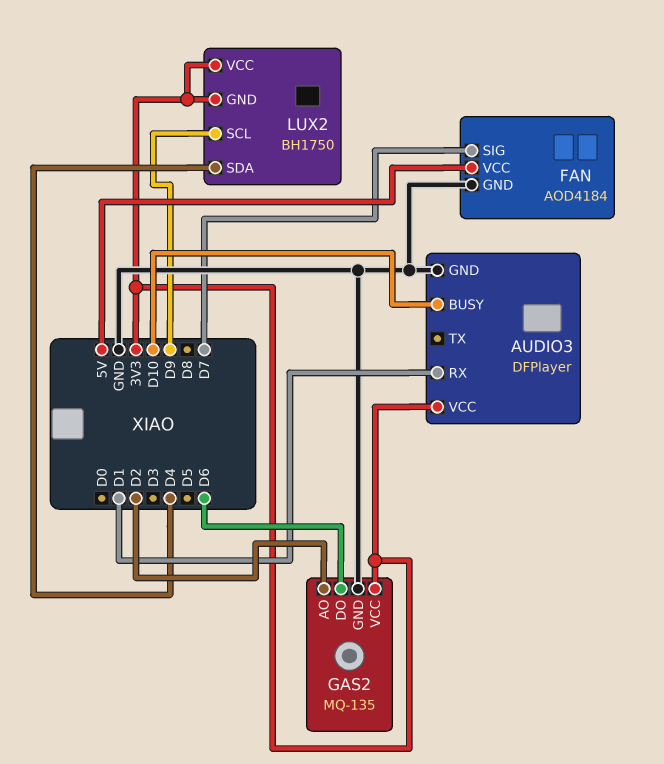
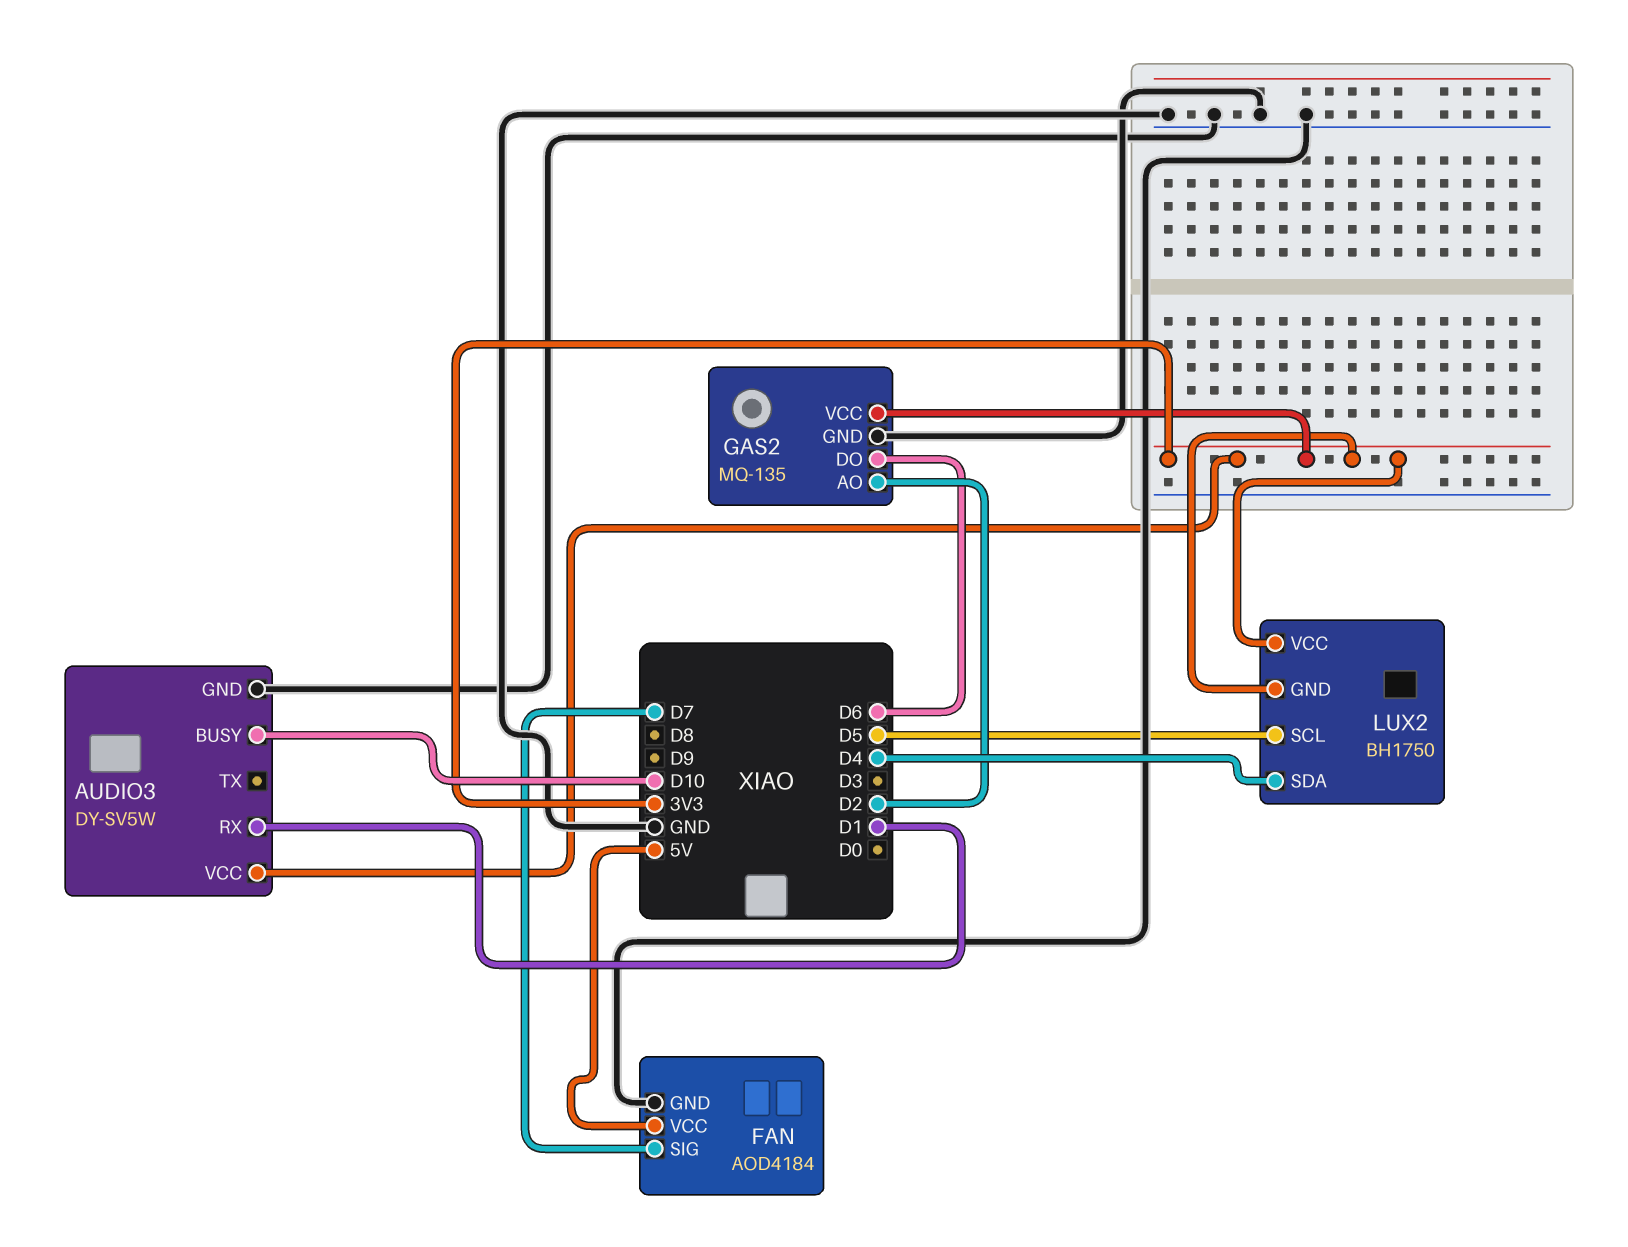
AUDIO3: DFPlayer -> DY-SV5W
LUX2 pin SCL: D9 -> D5

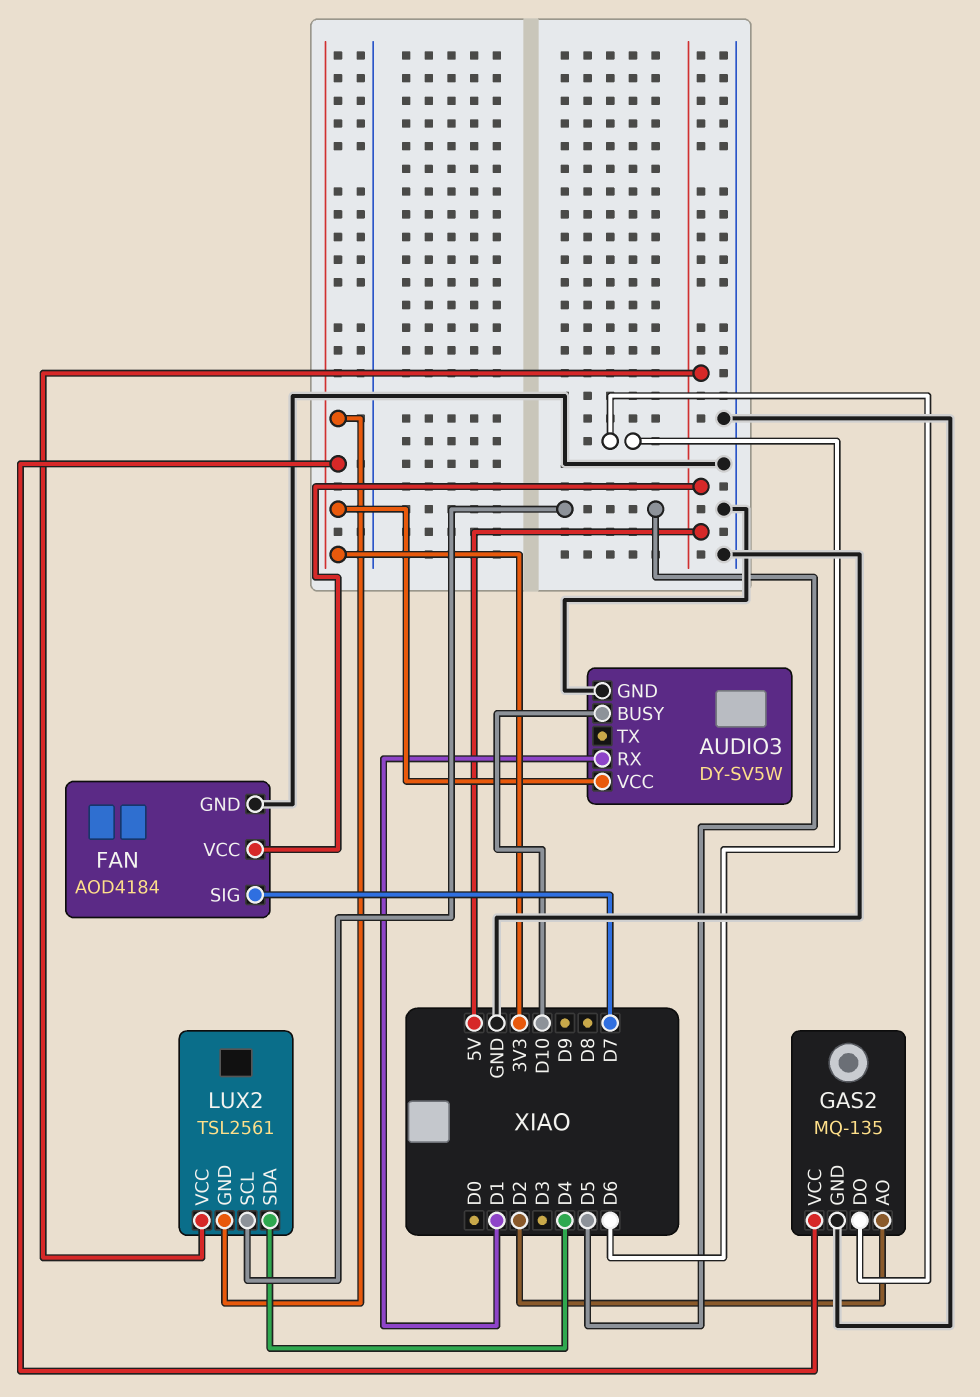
LUX2: BH1750 -> TSL2561
LUX2 pin VCC: 3V3 -> 5V

